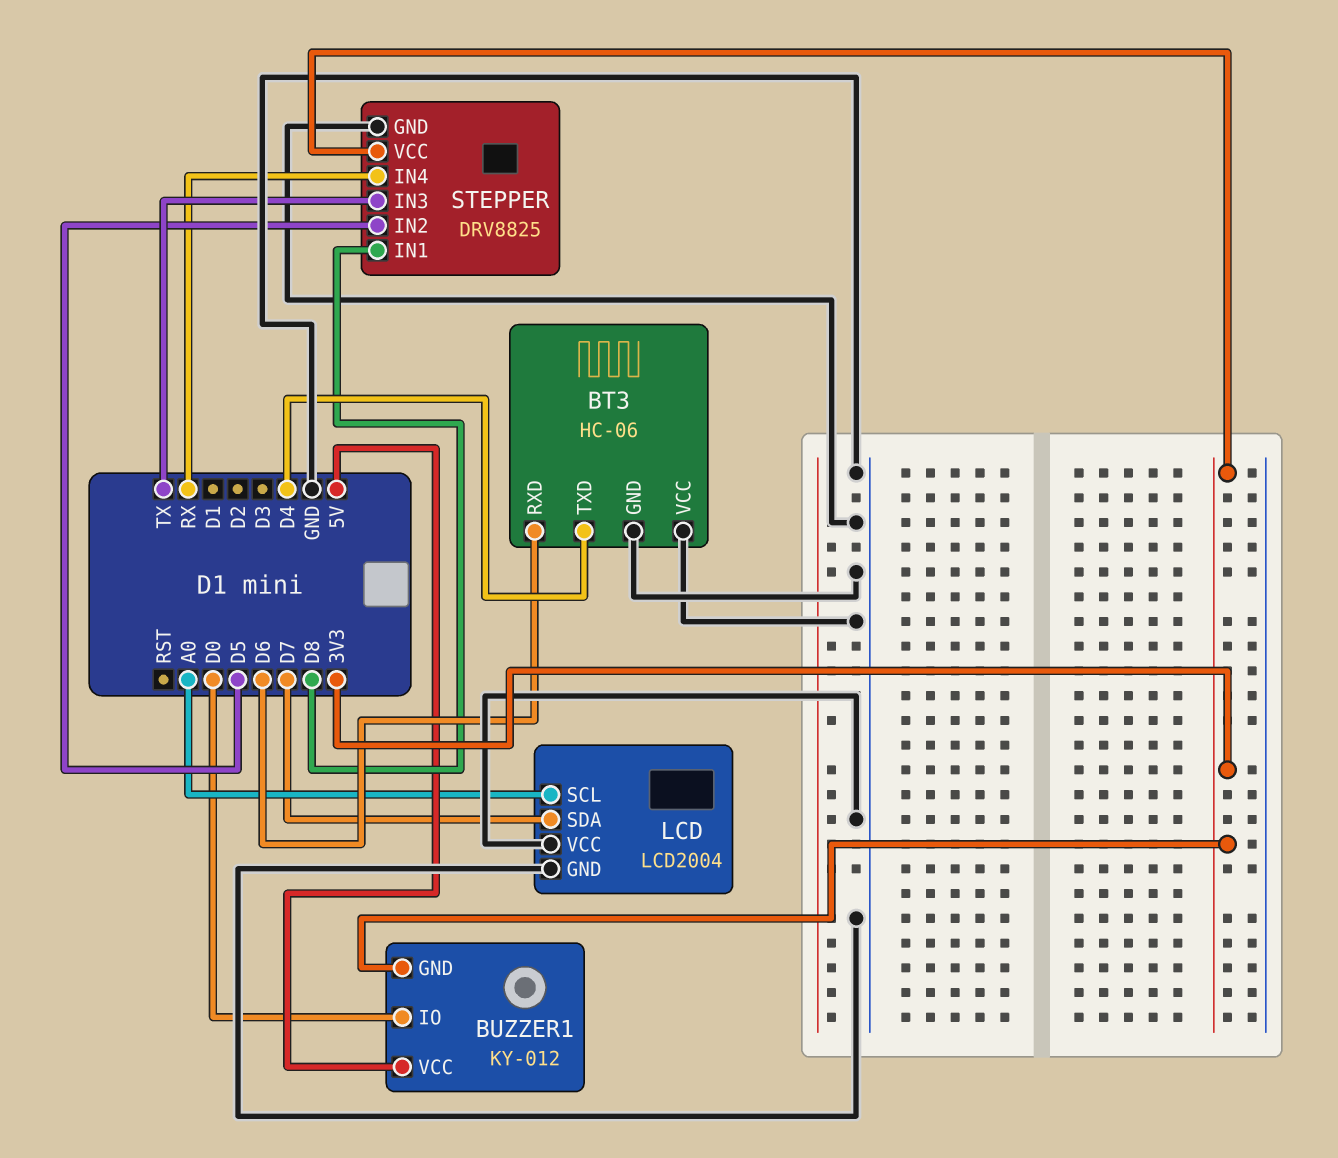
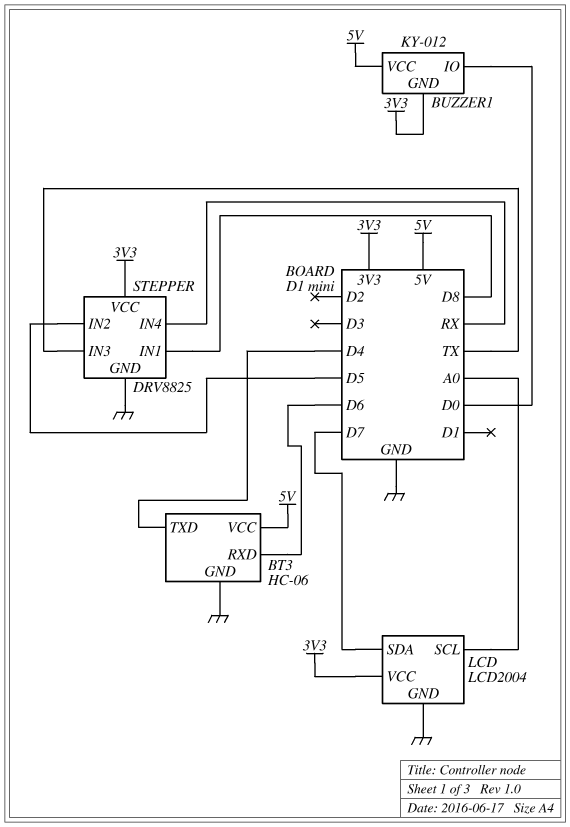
BT3 pin VCC: GND -> 5V
LCD pin VCC: GND -> 3V3

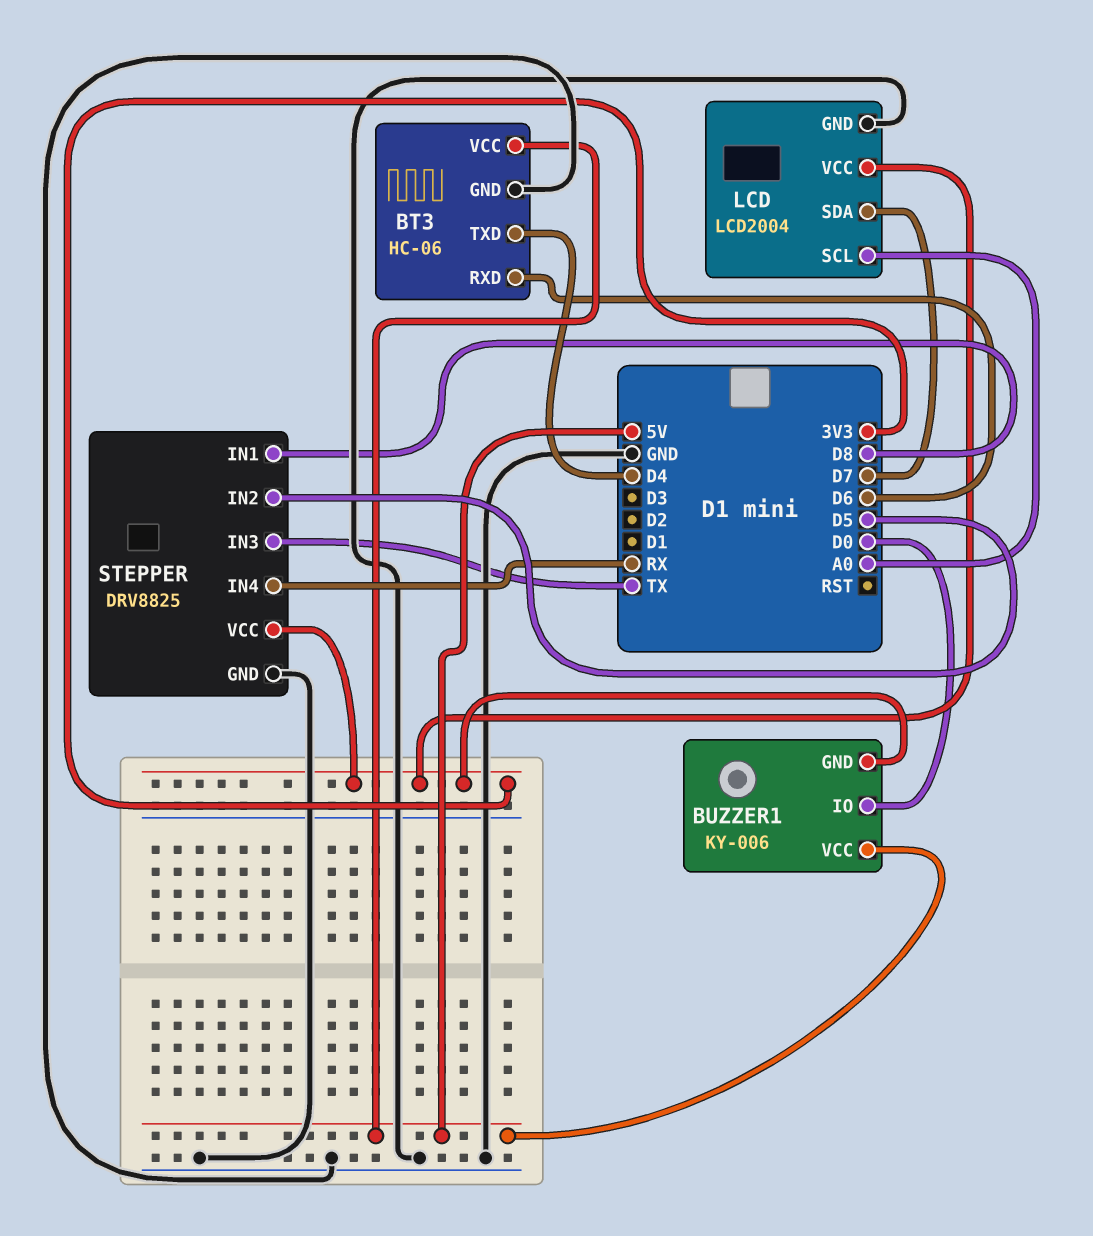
BUZZER1: KY-012 -> KY-006

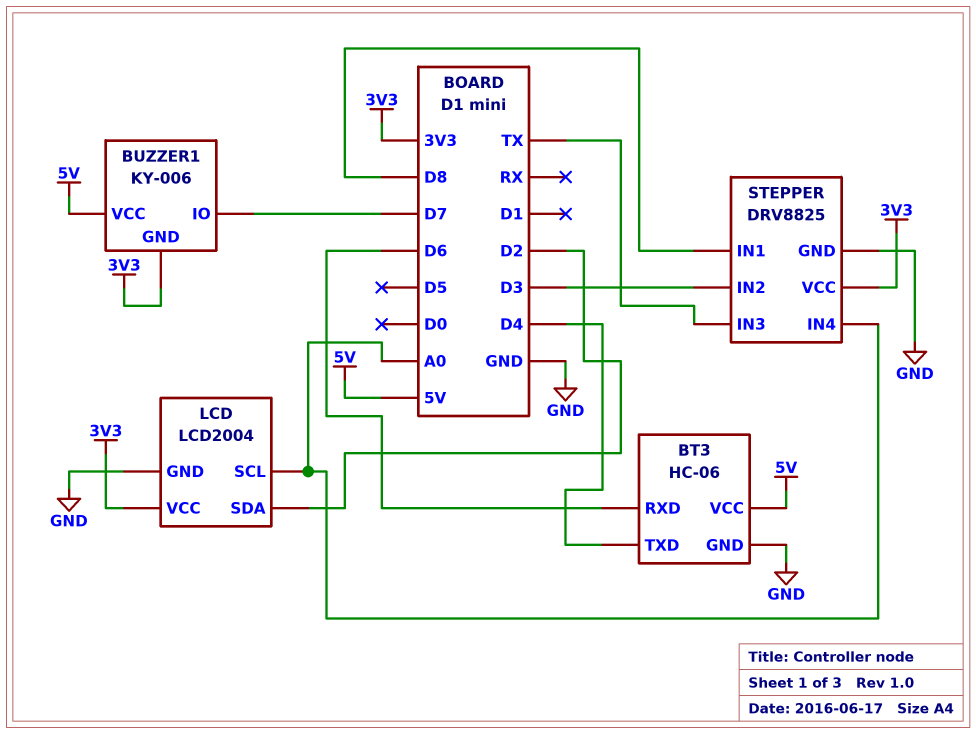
BUZZER1 pin IO: D0 -> D7
LCD pin SDA: D7 -> D2
STEPPER pin IN2: D5 -> D3
STEPPER pin IN4: RX -> A0

